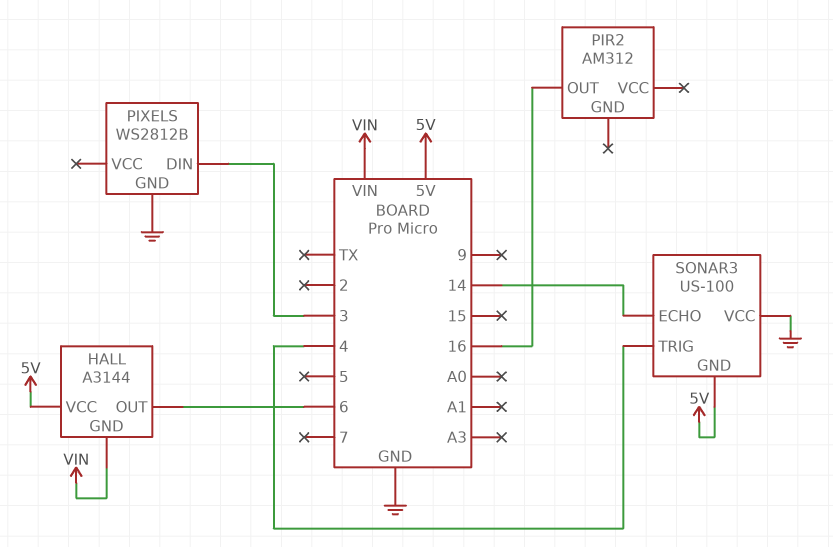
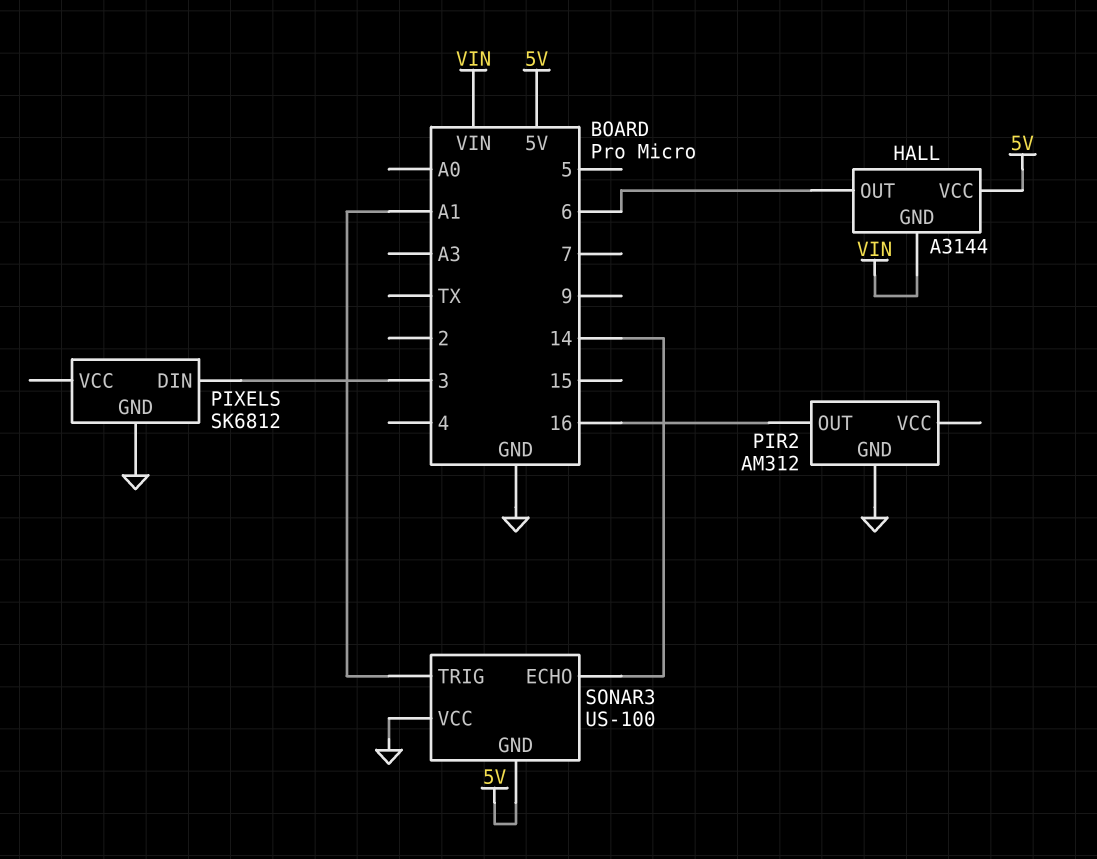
PIR2 pin GND: none -> GND
PIXELS: WS2812B -> SK6812
SONAR3 pin TRIG: 4 -> A1

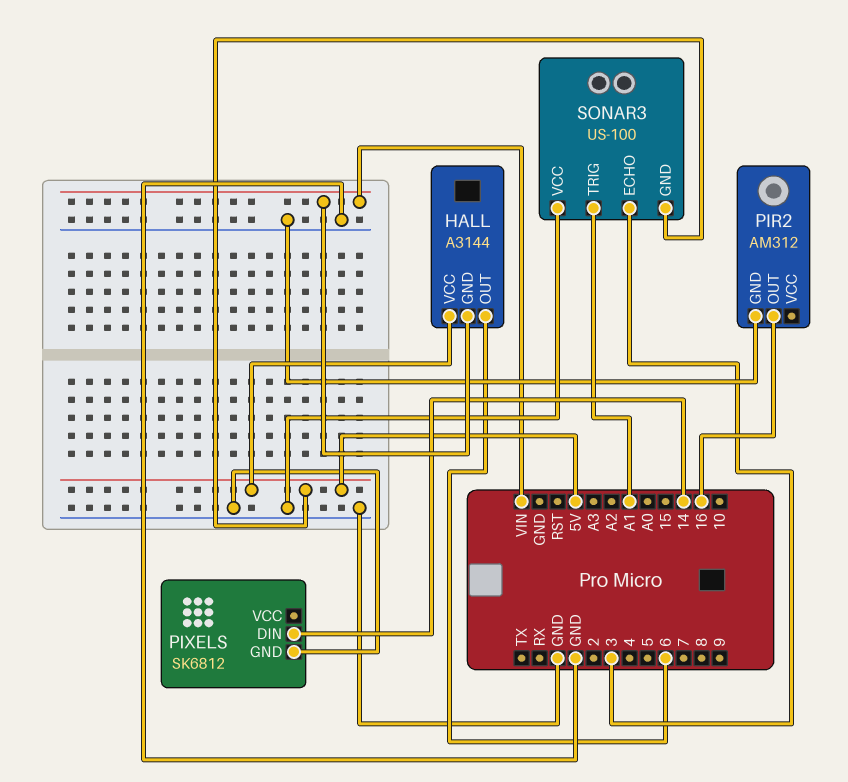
PIXELS pin DIN: 3 -> 14
SONAR3 pin ECHO: 14 -> 3

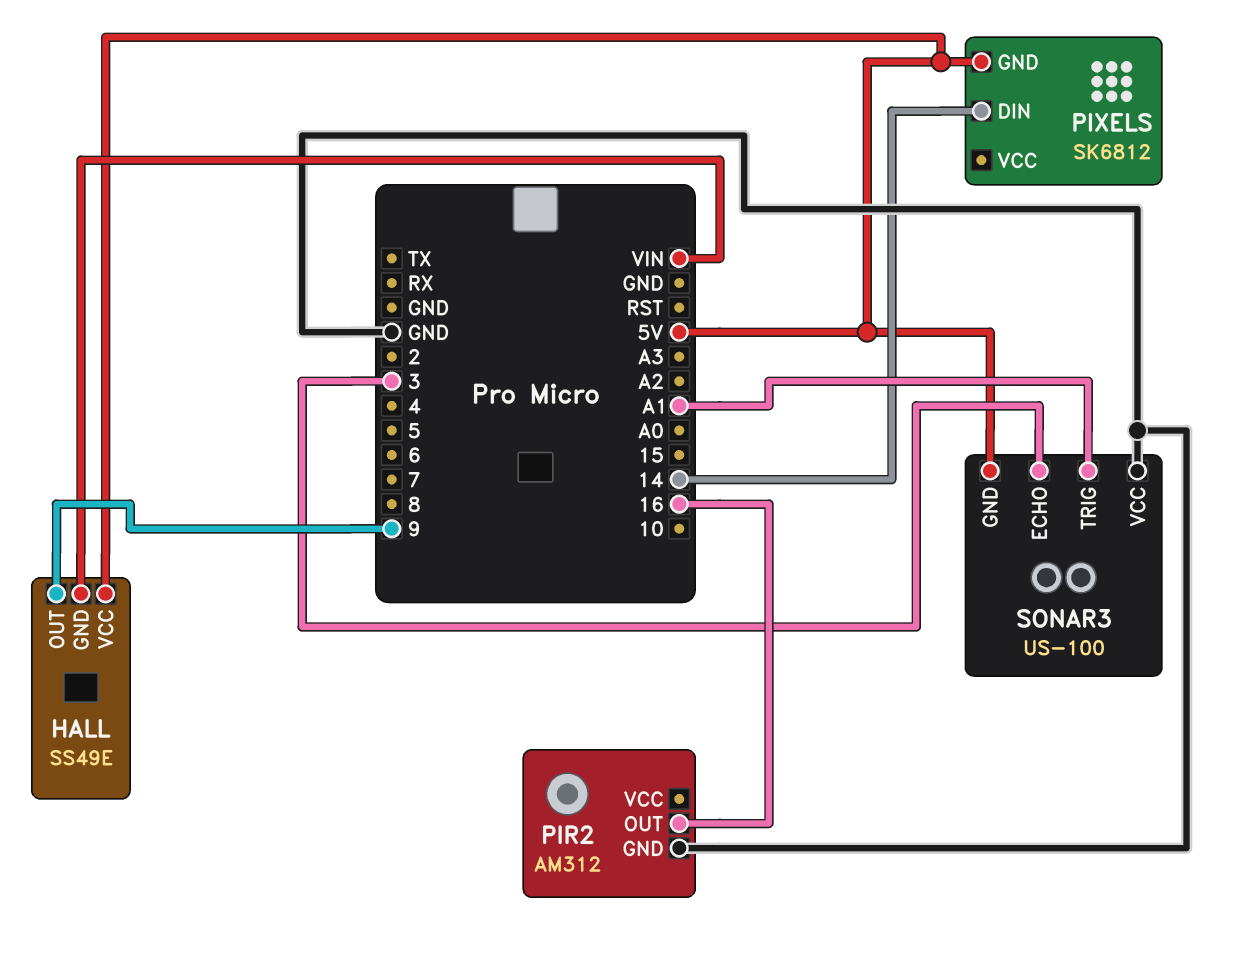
HALL: A3144 -> SS49E
HALL pin OUT: 6 -> 9
PIXELS pin GND: GND -> 5V

